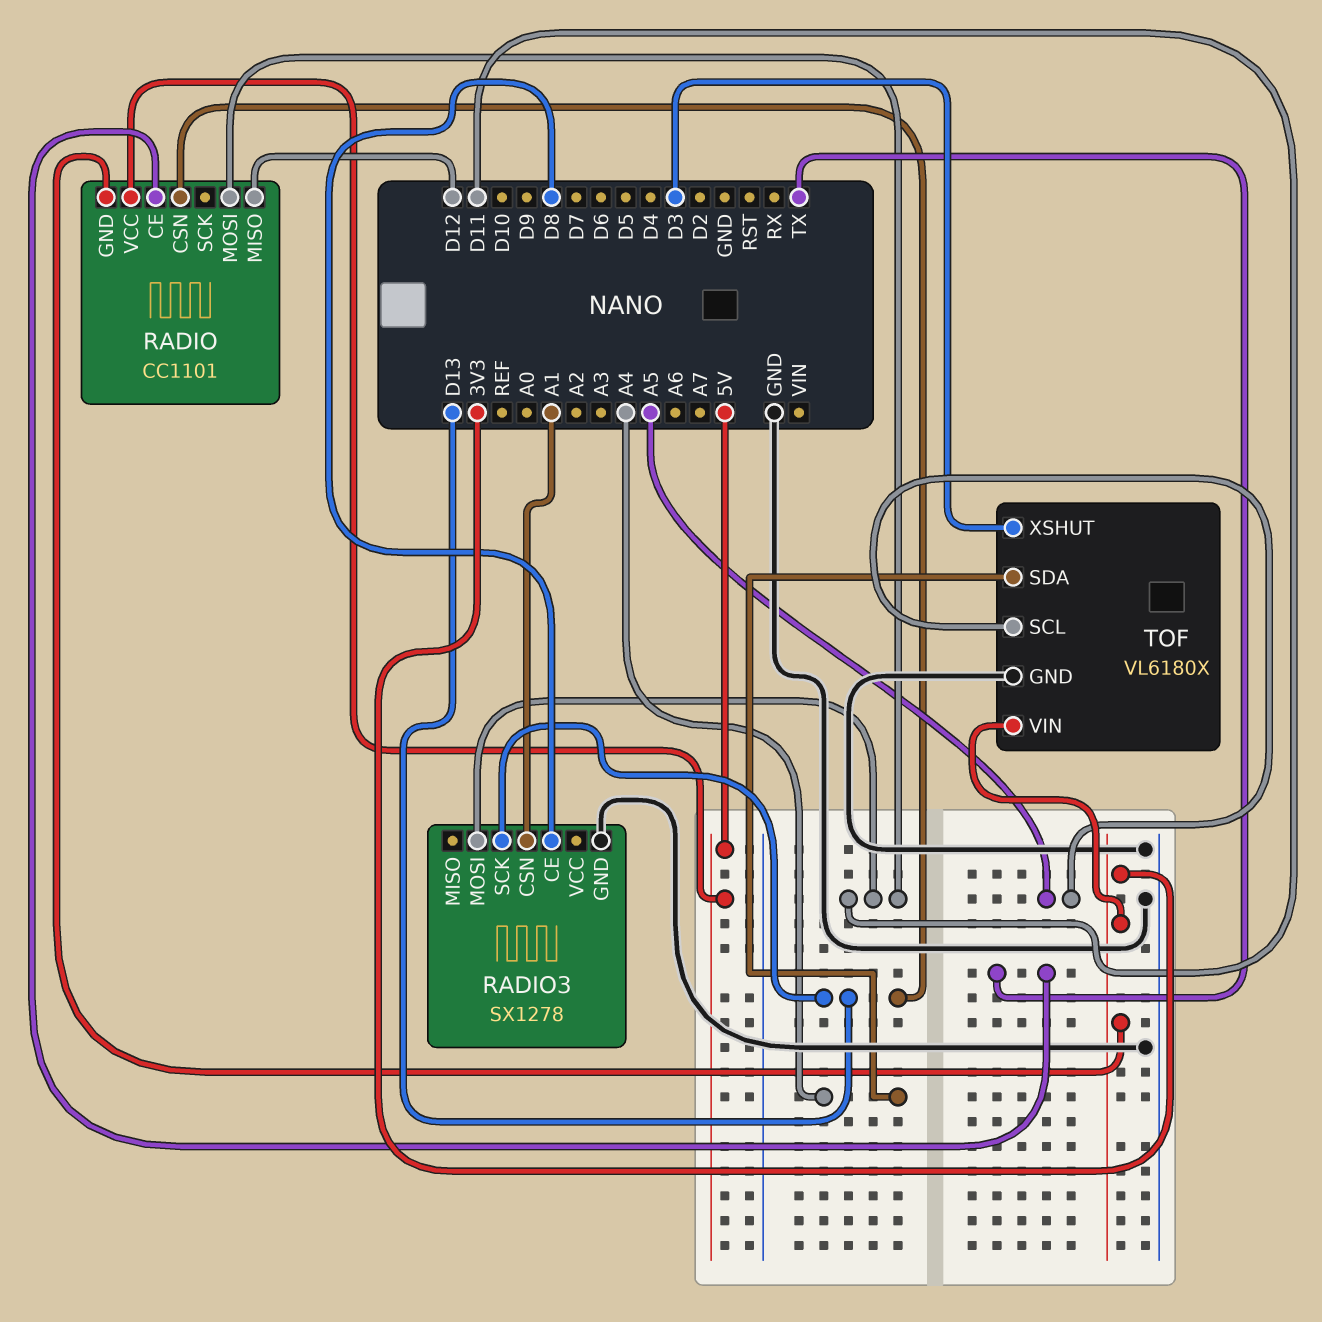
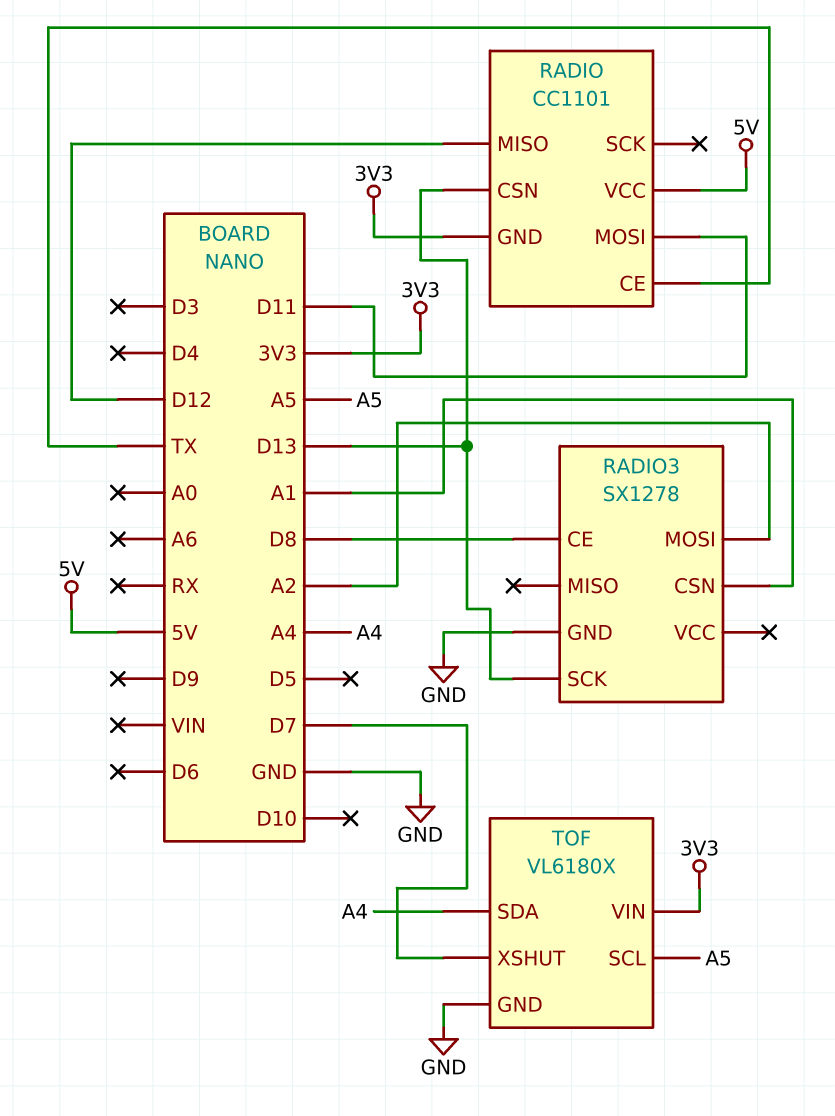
RADIO3 pin MOSI: D11 -> A2
TOF pin XSHUT: D3 -> D7

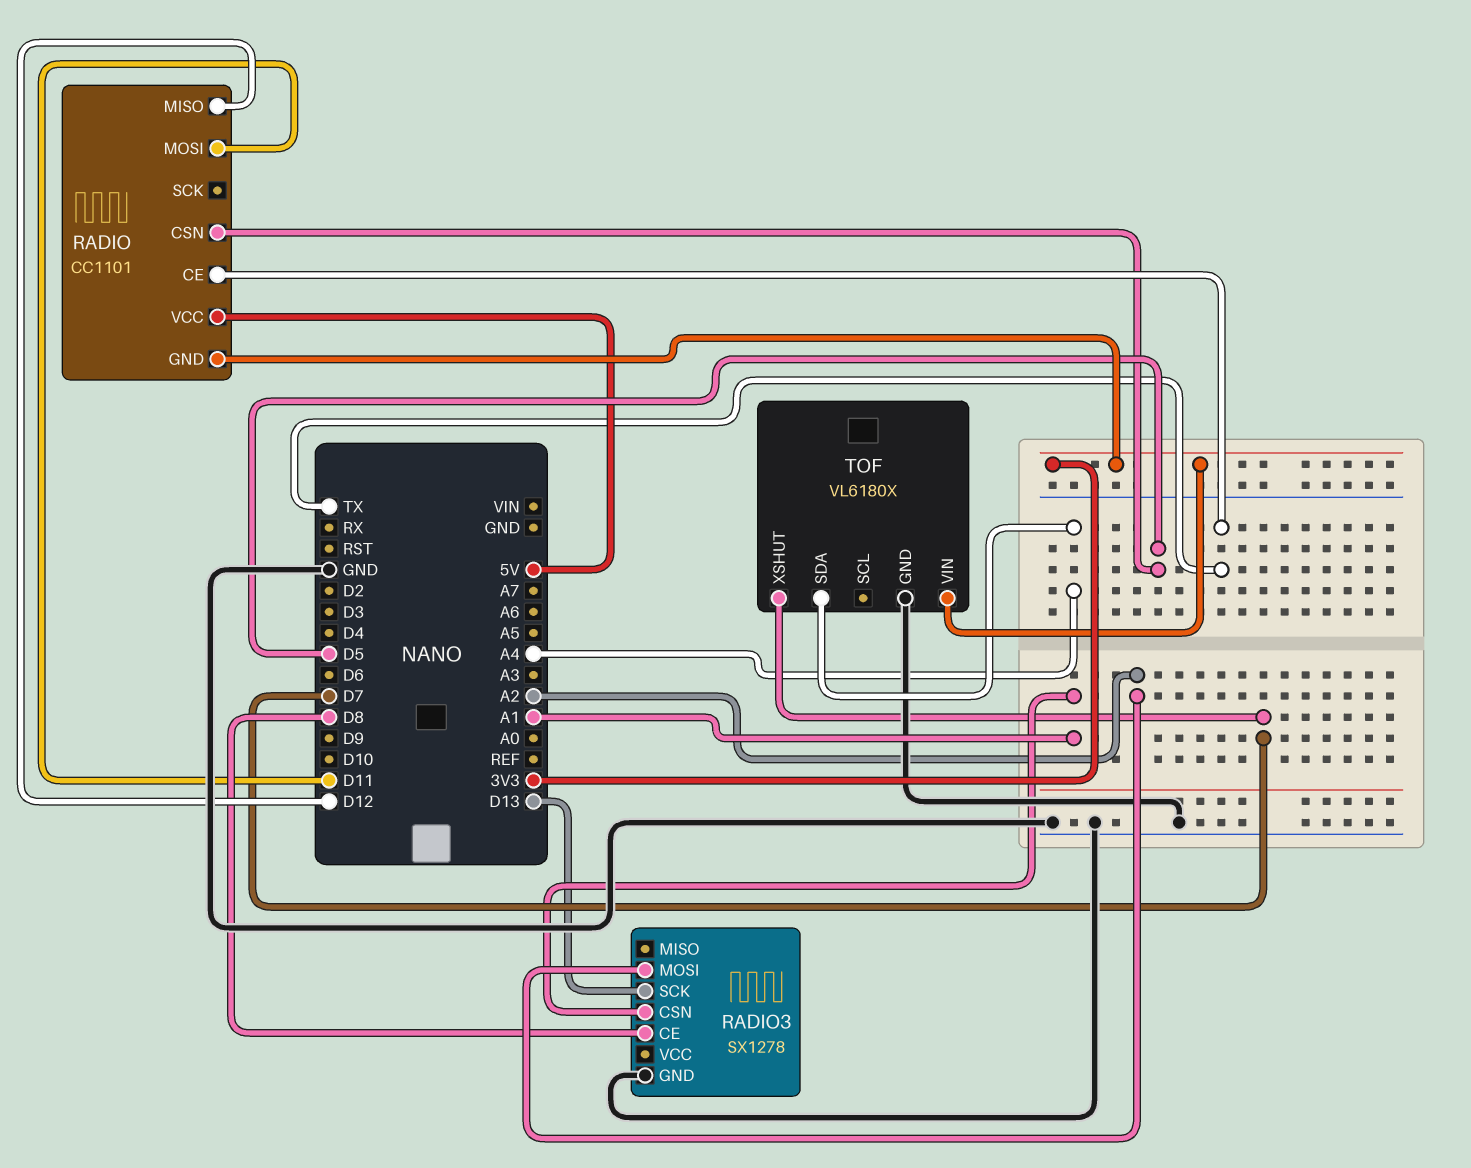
RADIO pin CSN: D13 -> D5
TOF pin SCL: A5 -> none

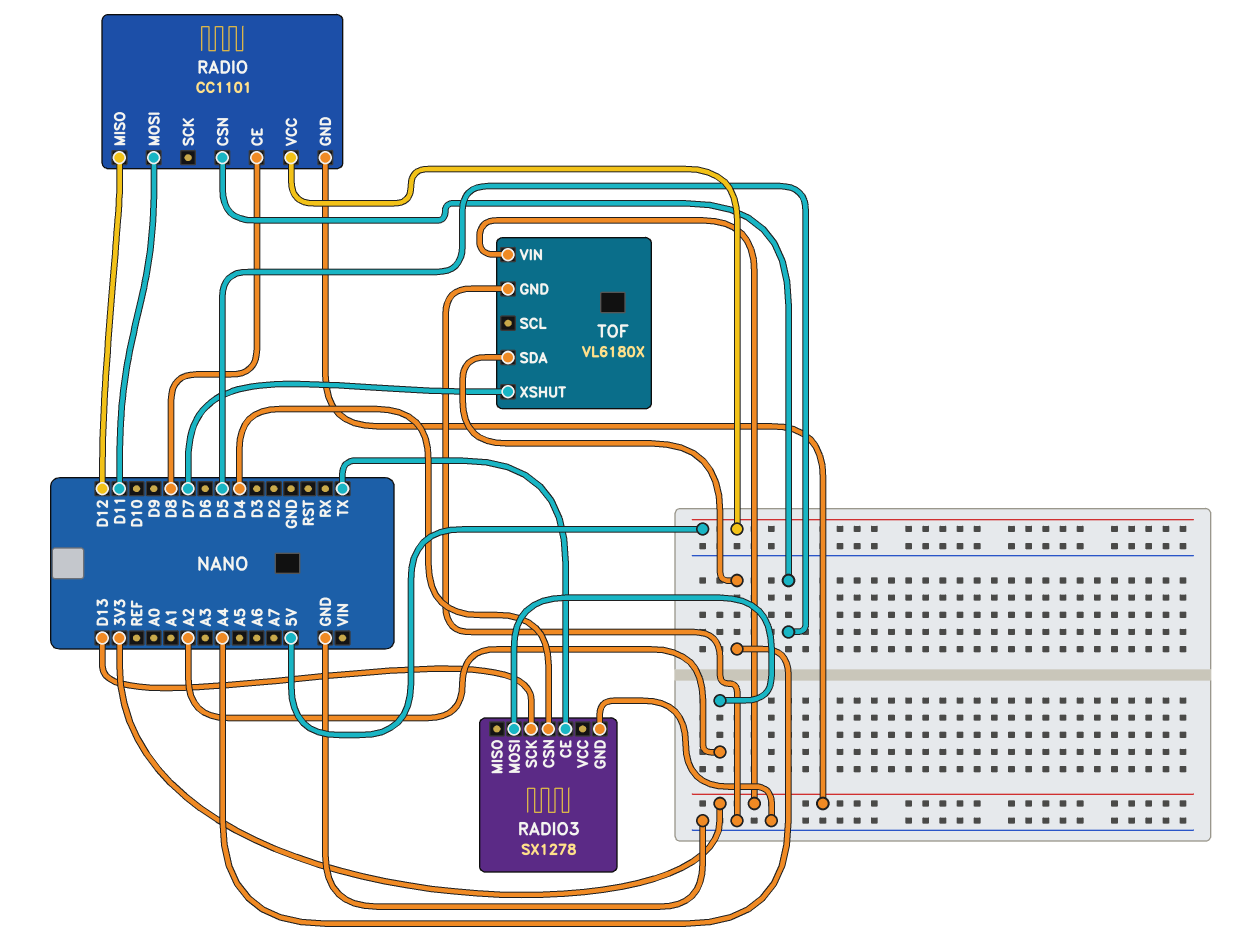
RADIO pin CE: TX -> D8
RADIO3 pin CE: D8 -> TX
RADIO3 pin CSN: A1 -> D4

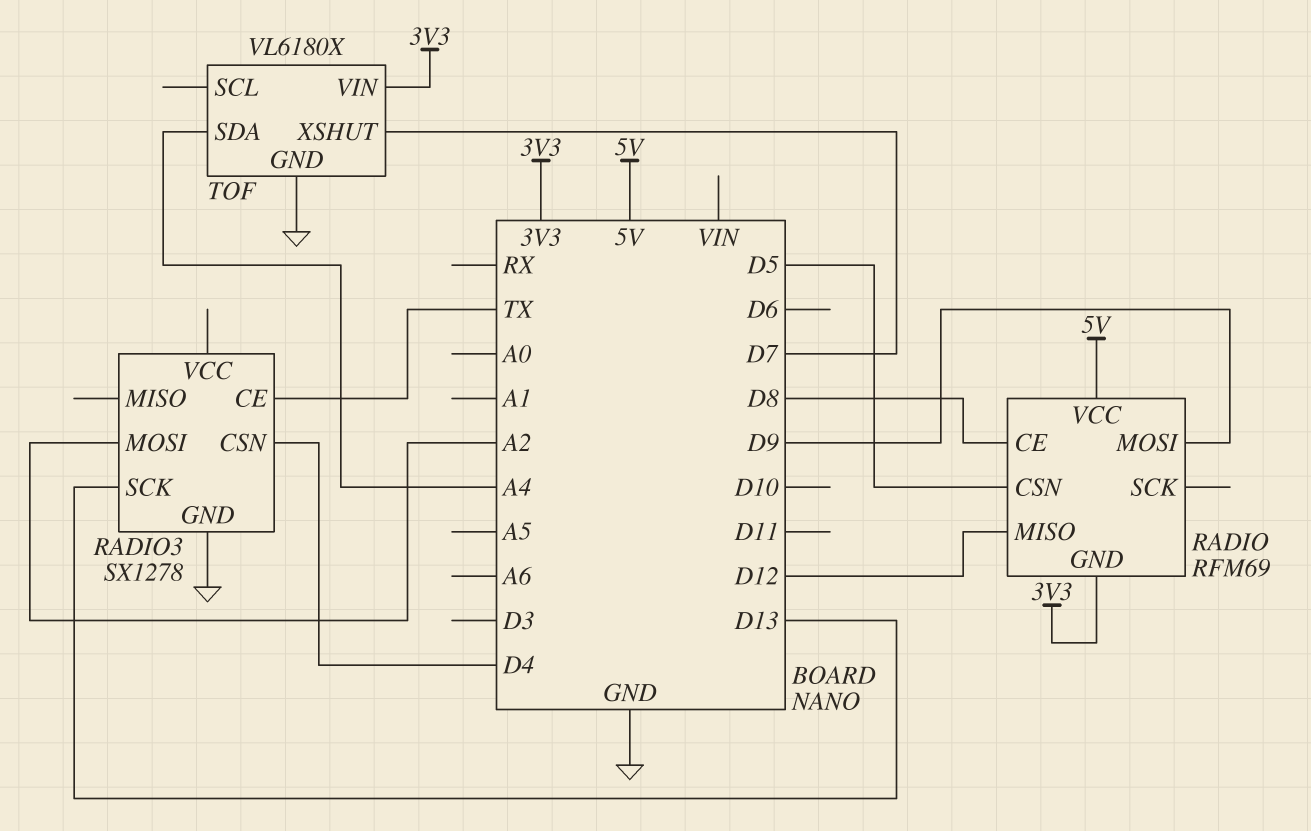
RADIO: CC1101 -> RFM69
RADIO pin MOSI: D11 -> D9

